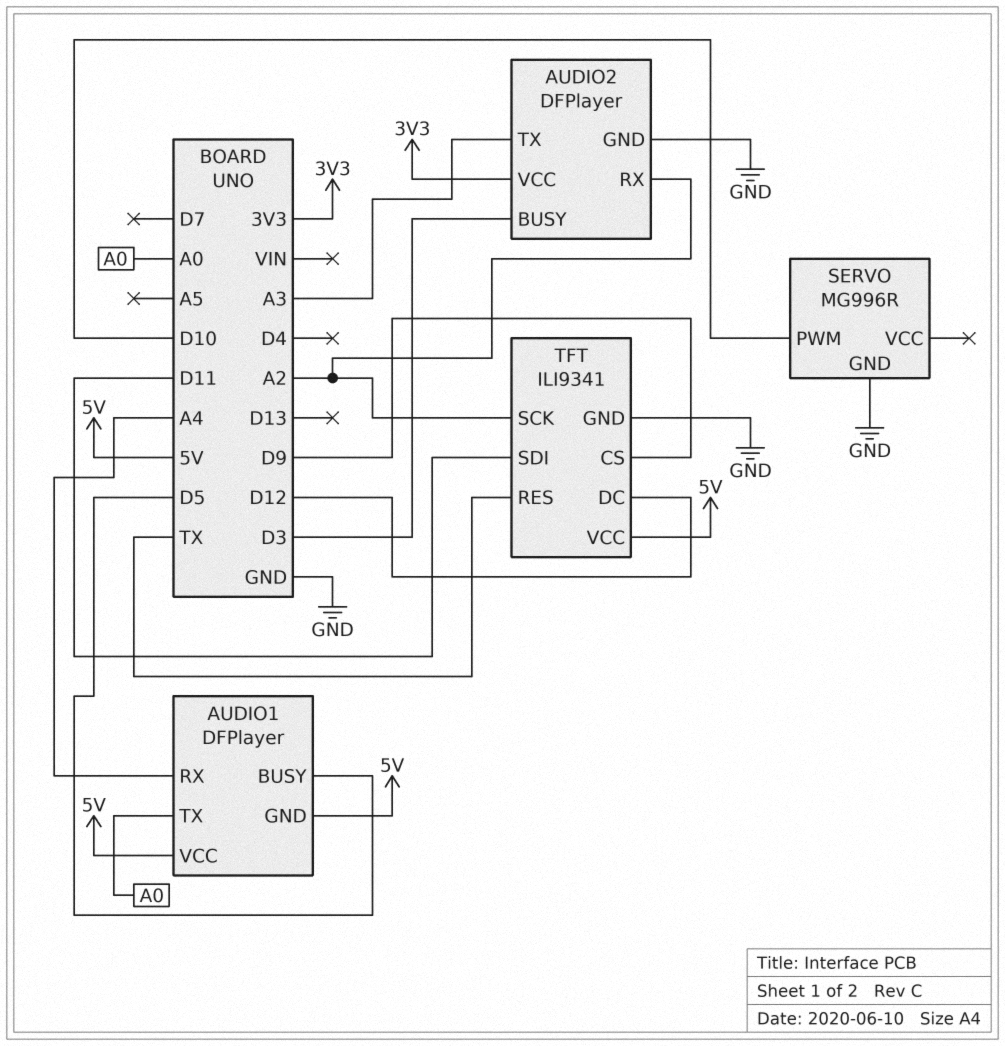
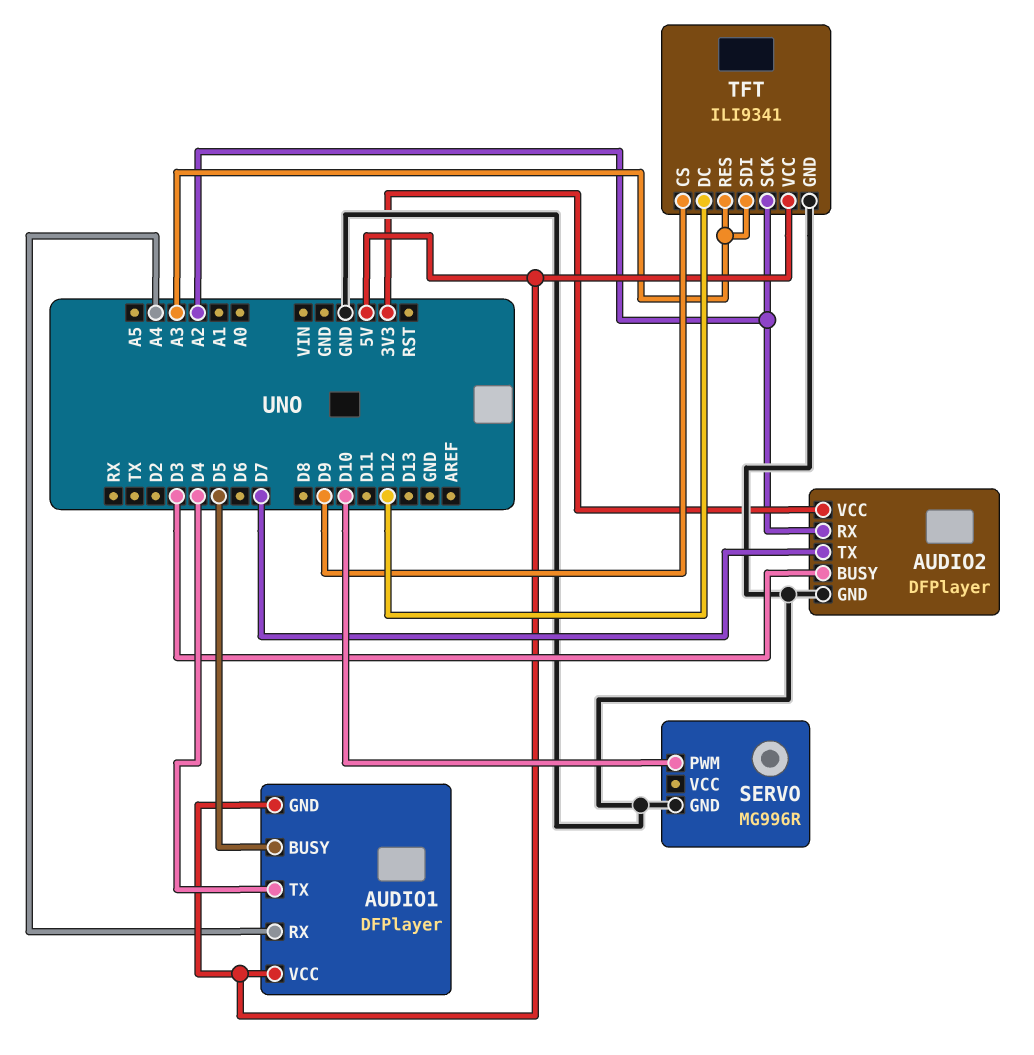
AUDIO1 pin TX: A0 -> D4
AUDIO2 pin TX: A3 -> D7
TFT pin RES: TX -> A3
TFT pin SDI: D11 -> A3

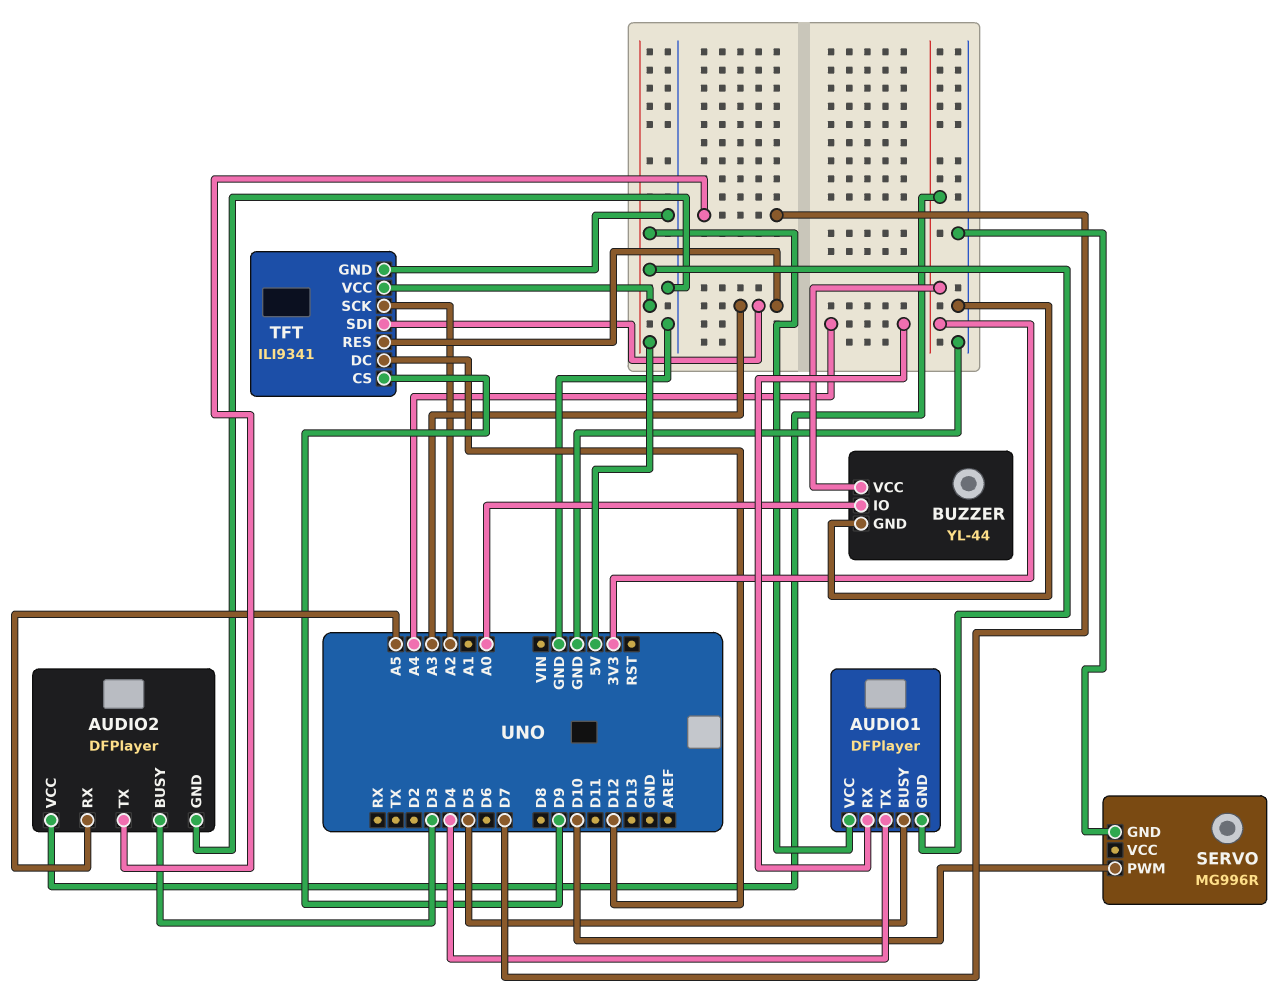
AUDIO2 pin RX: A2 -> A5
BUZZER: none -> YL-44
BUZZER pin GND: none -> GND
BUZZER pin IO: none -> A0
BUZZER pin VCC: none -> 3V3

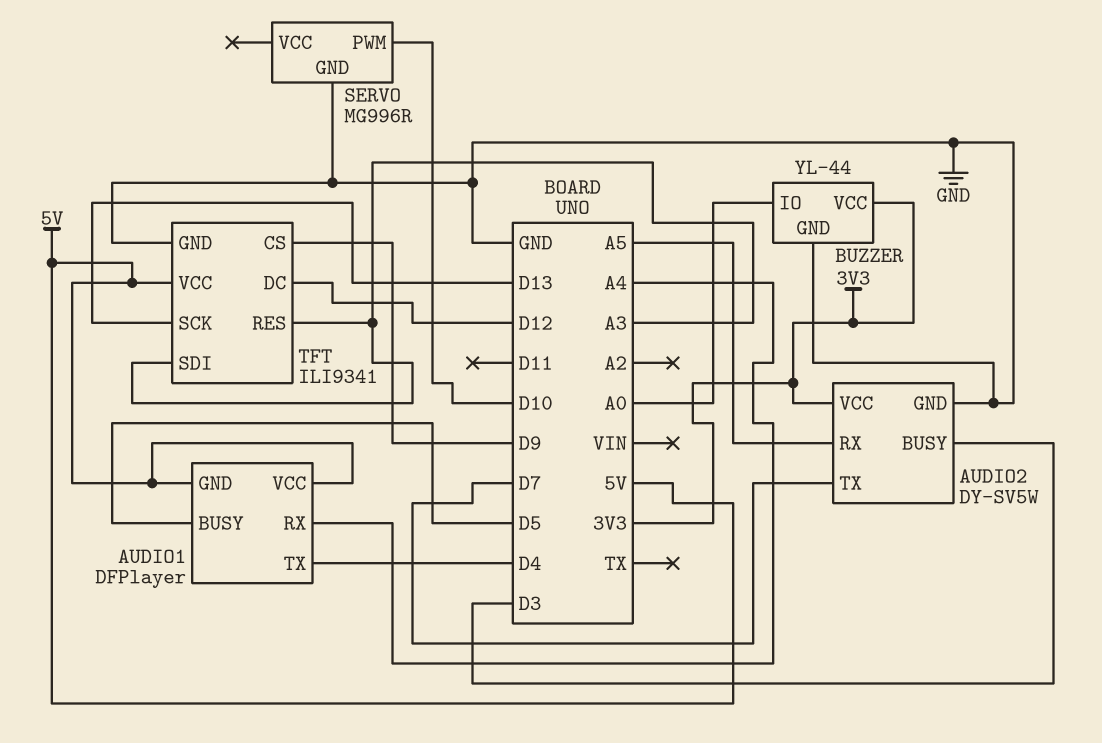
AUDIO2: DFPlayer -> DY-SV5W
TFT pin SCK: A2 -> D13

